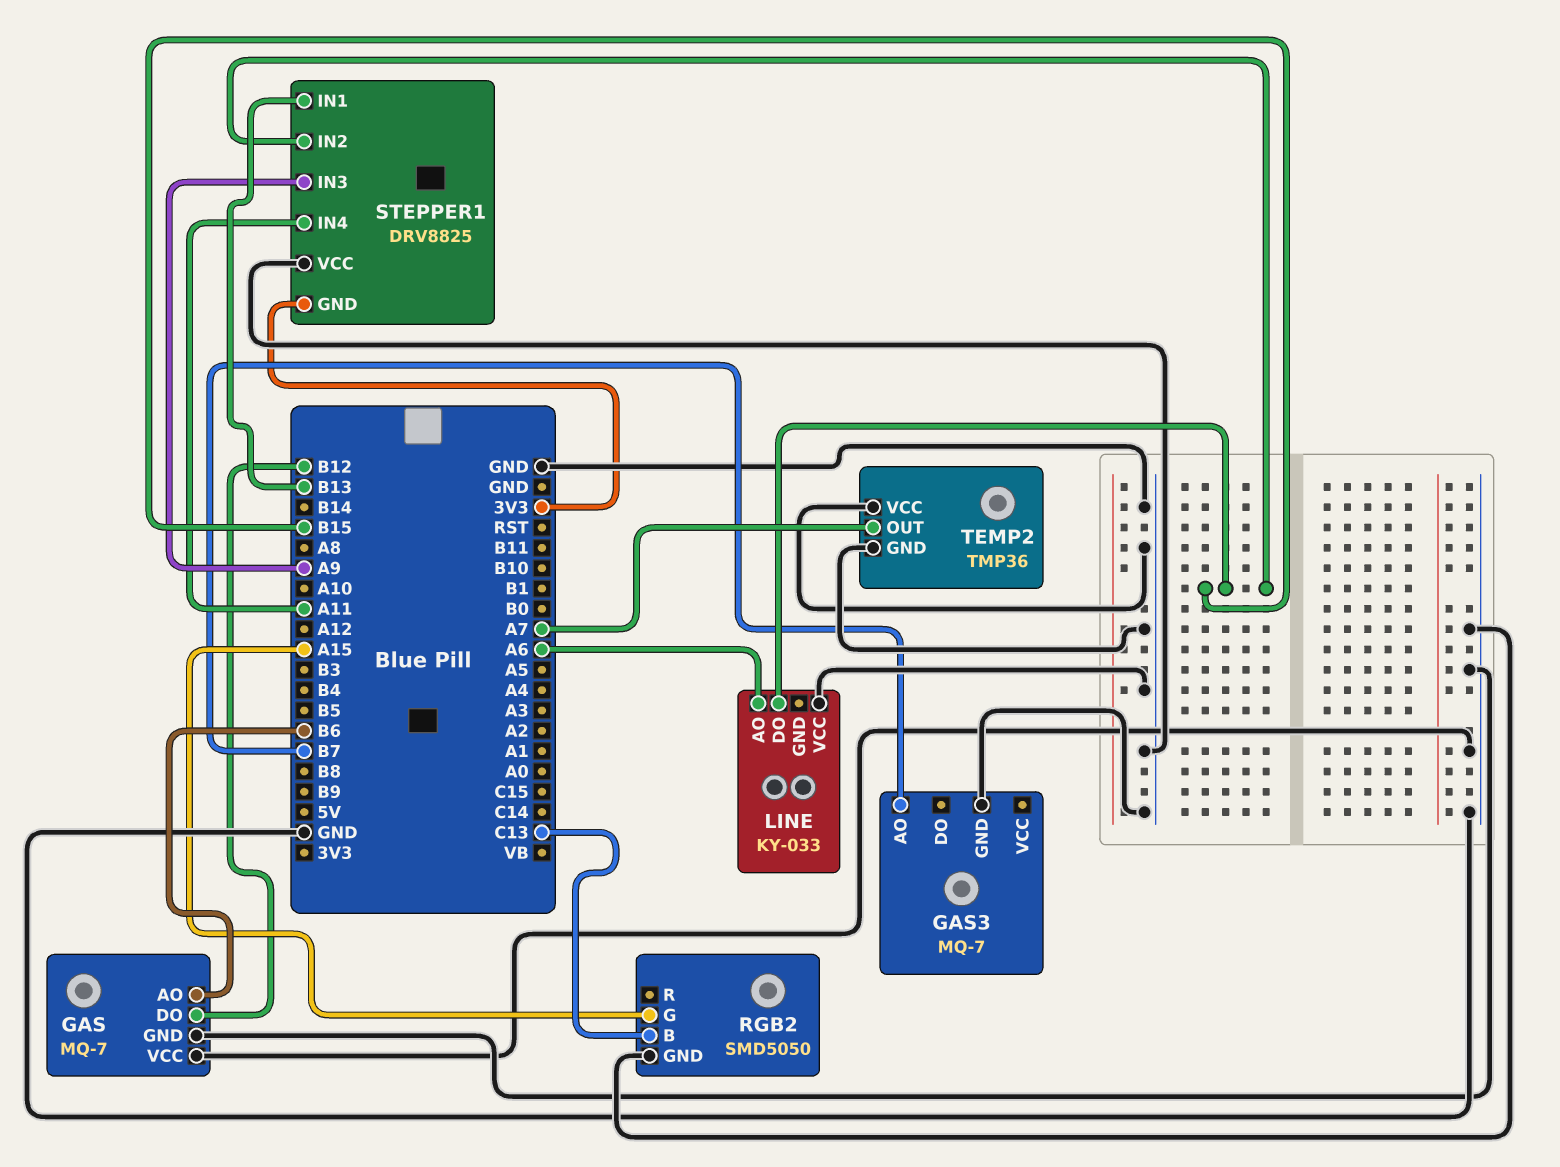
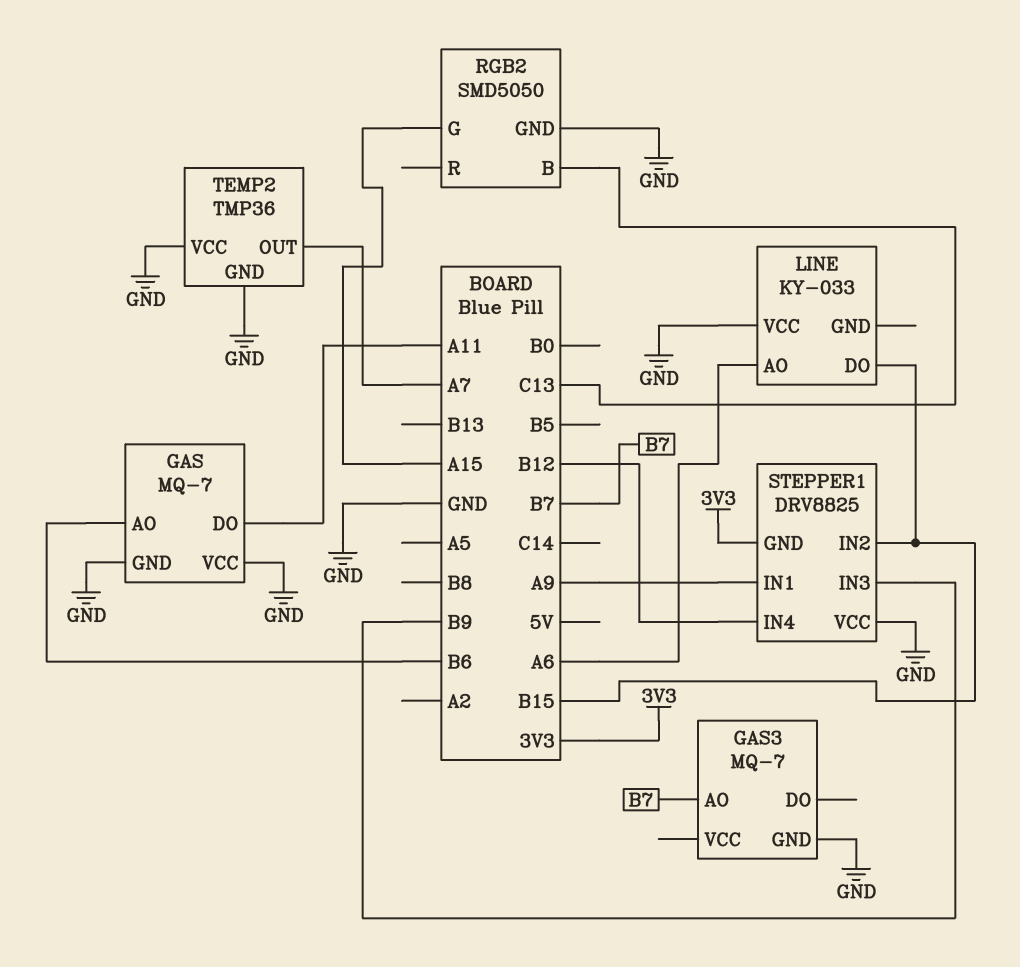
GAS pin DO: B12 -> A11
STEPPER1 pin IN1: B13 -> A9
STEPPER1 pin IN3: A9 -> B9
STEPPER1 pin IN4: A11 -> B12

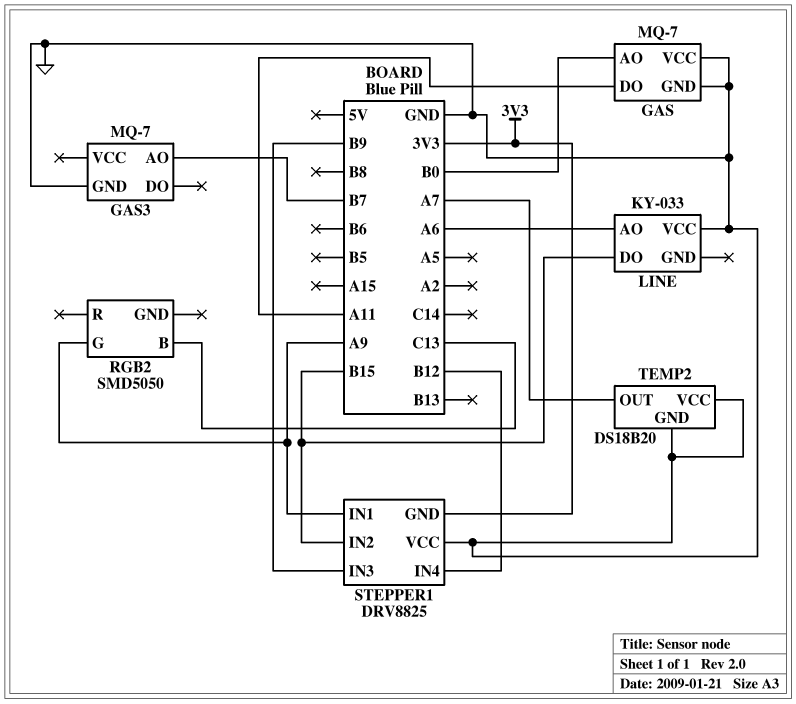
GAS pin AO: B6 -> B0
RGB2 pin G: A15 -> A9
RGB2 pin GND: GND -> none
TEMP2: TMP36 -> DS18B20

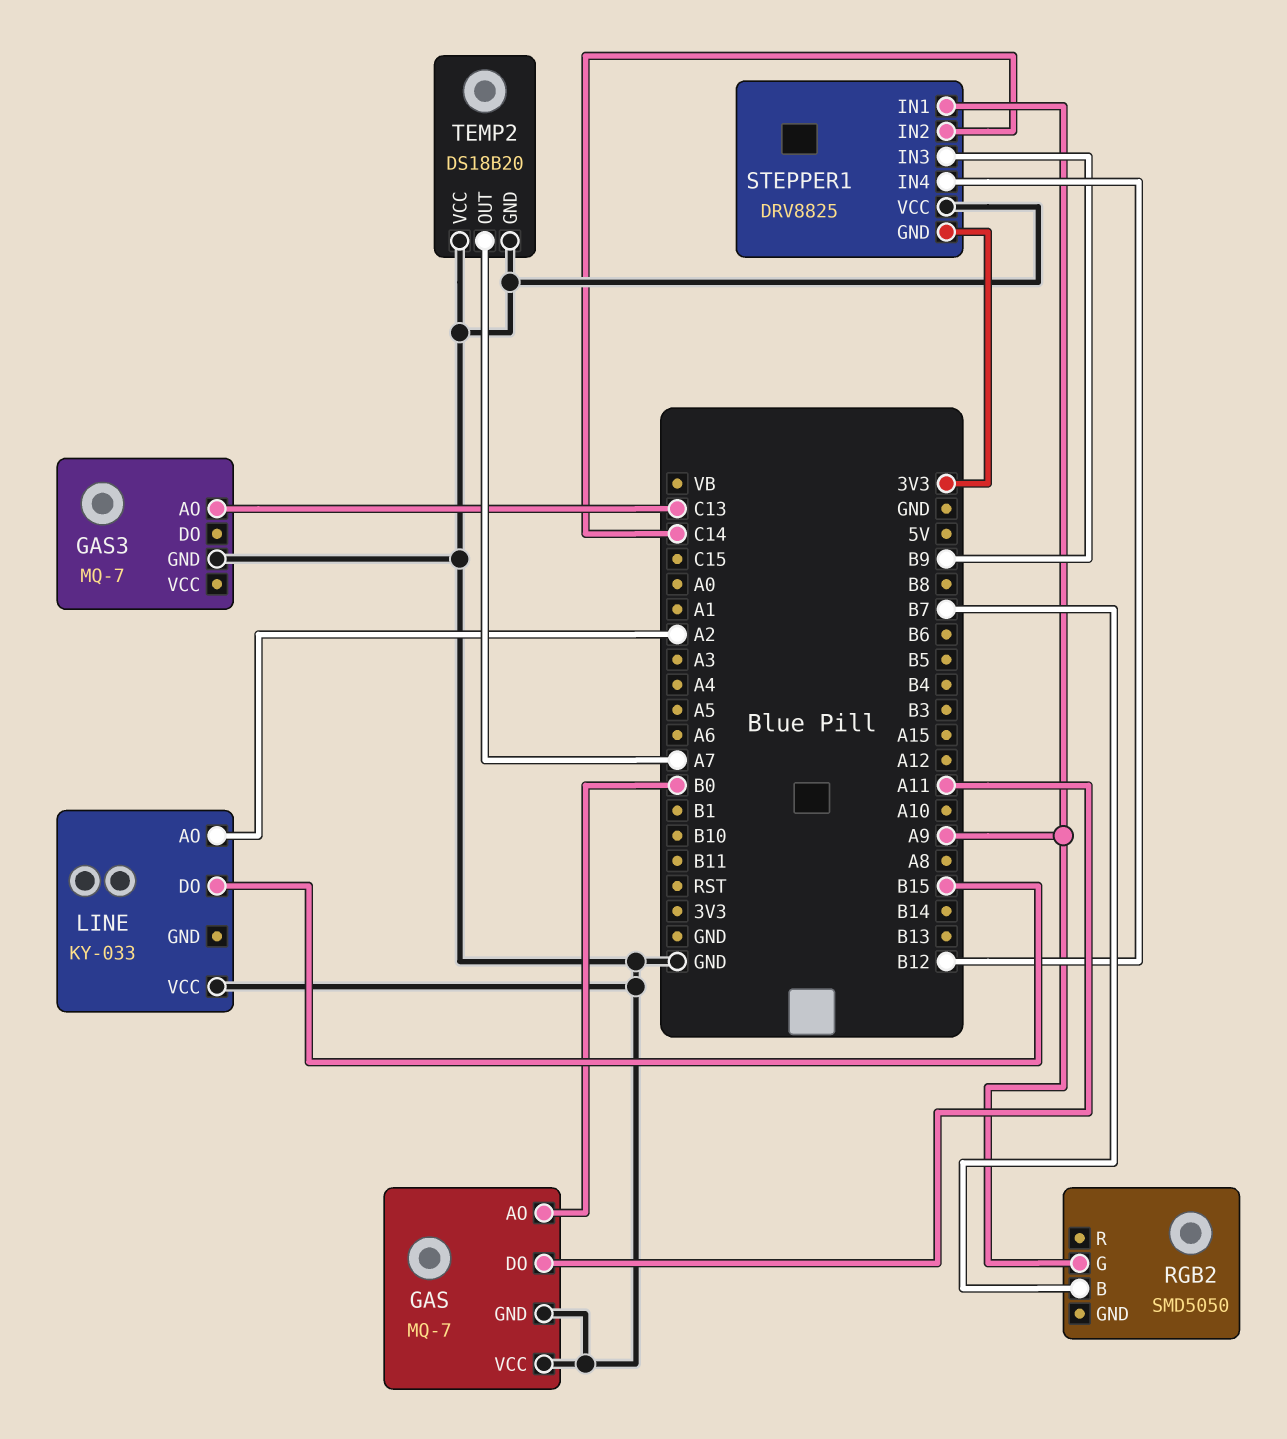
GAS3 pin AO: B7 -> C13
LINE pin AO: A6 -> A2
RGB2 pin B: C13 -> B7
STEPPER1 pin IN2: B15 -> C14

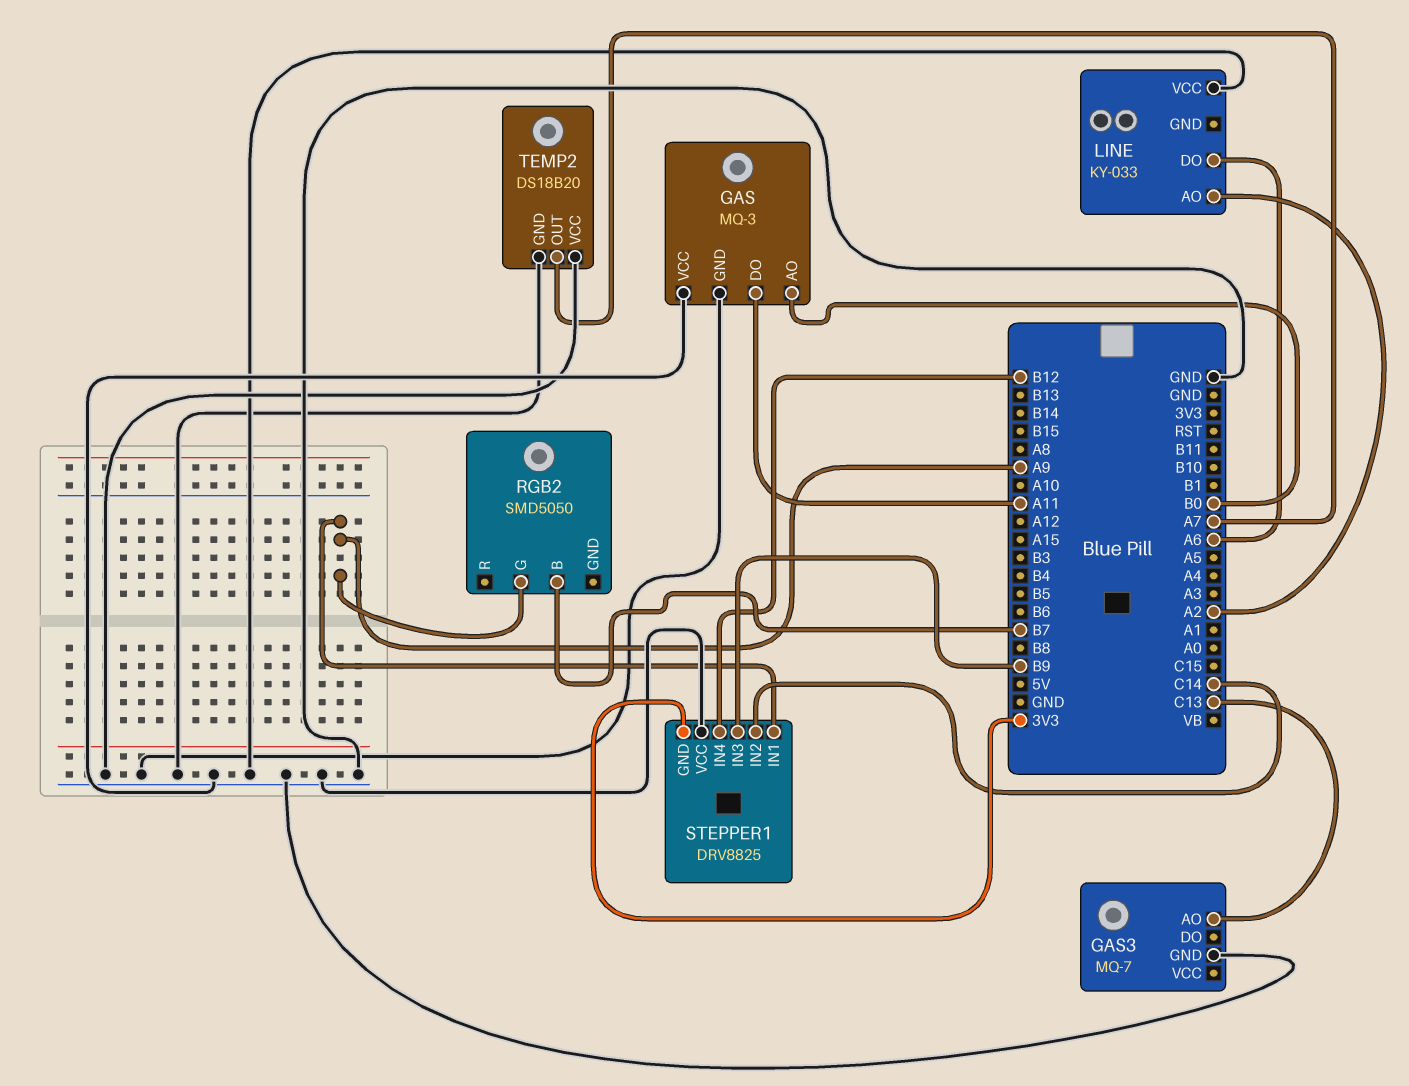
GAS: MQ-7 -> MQ-3
LINE pin DO: B15 -> A6

